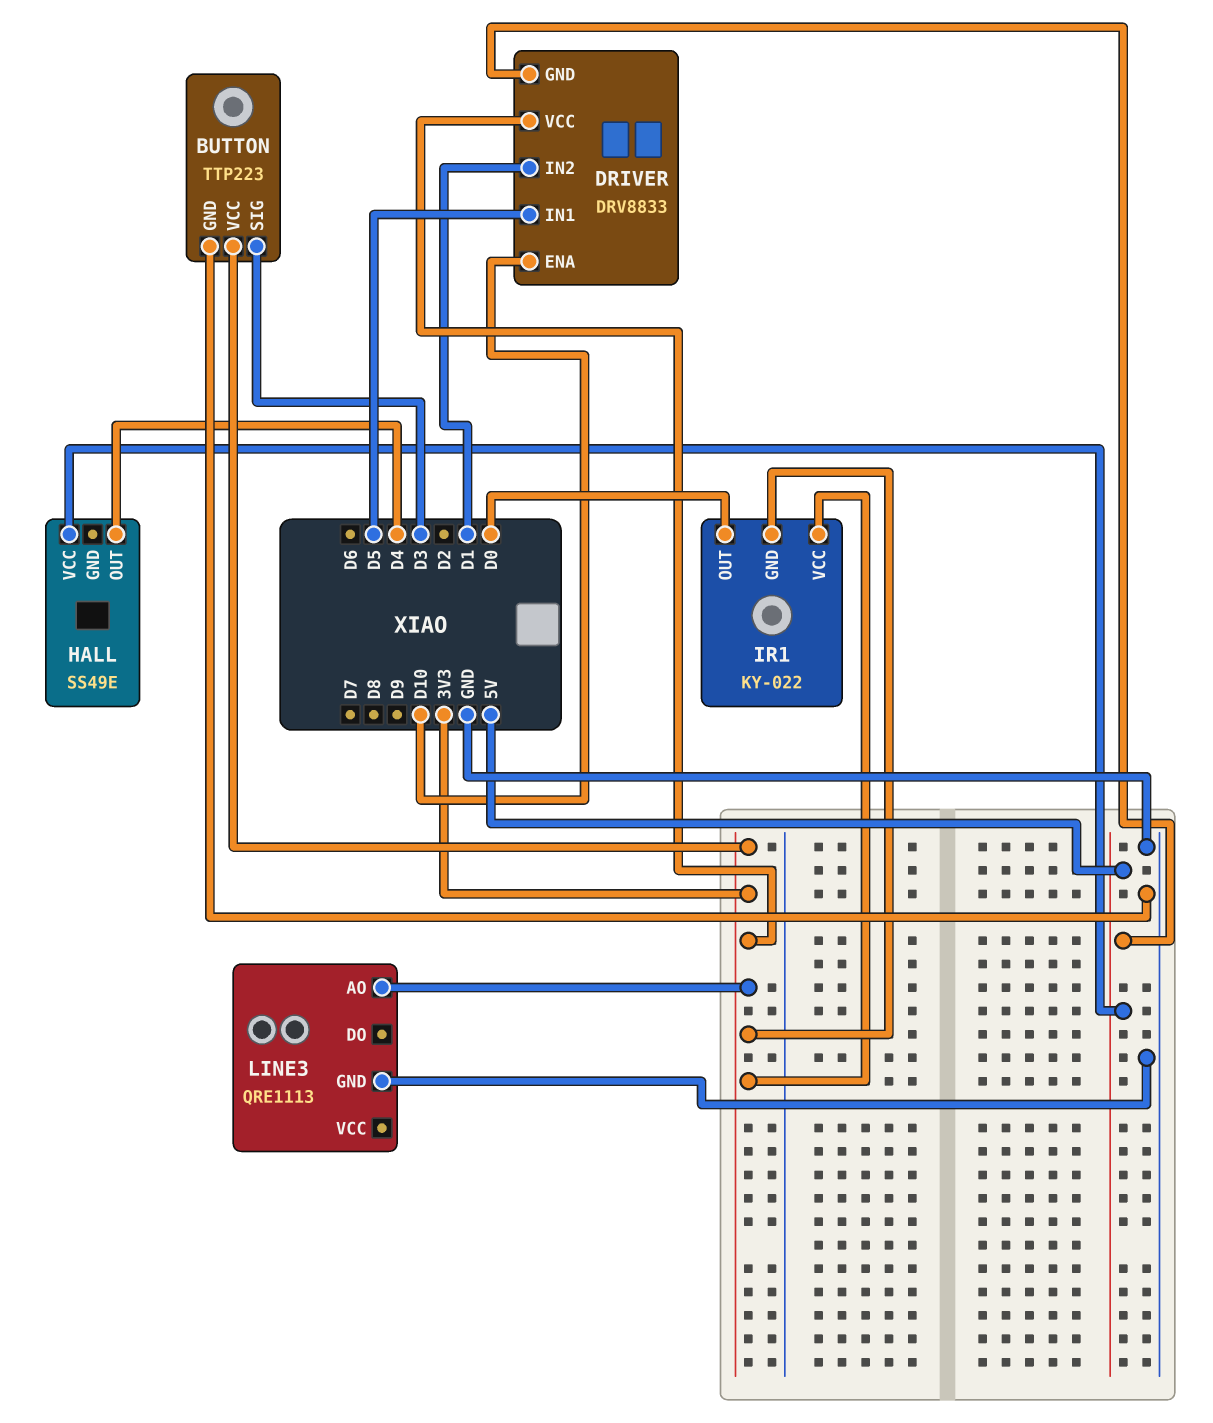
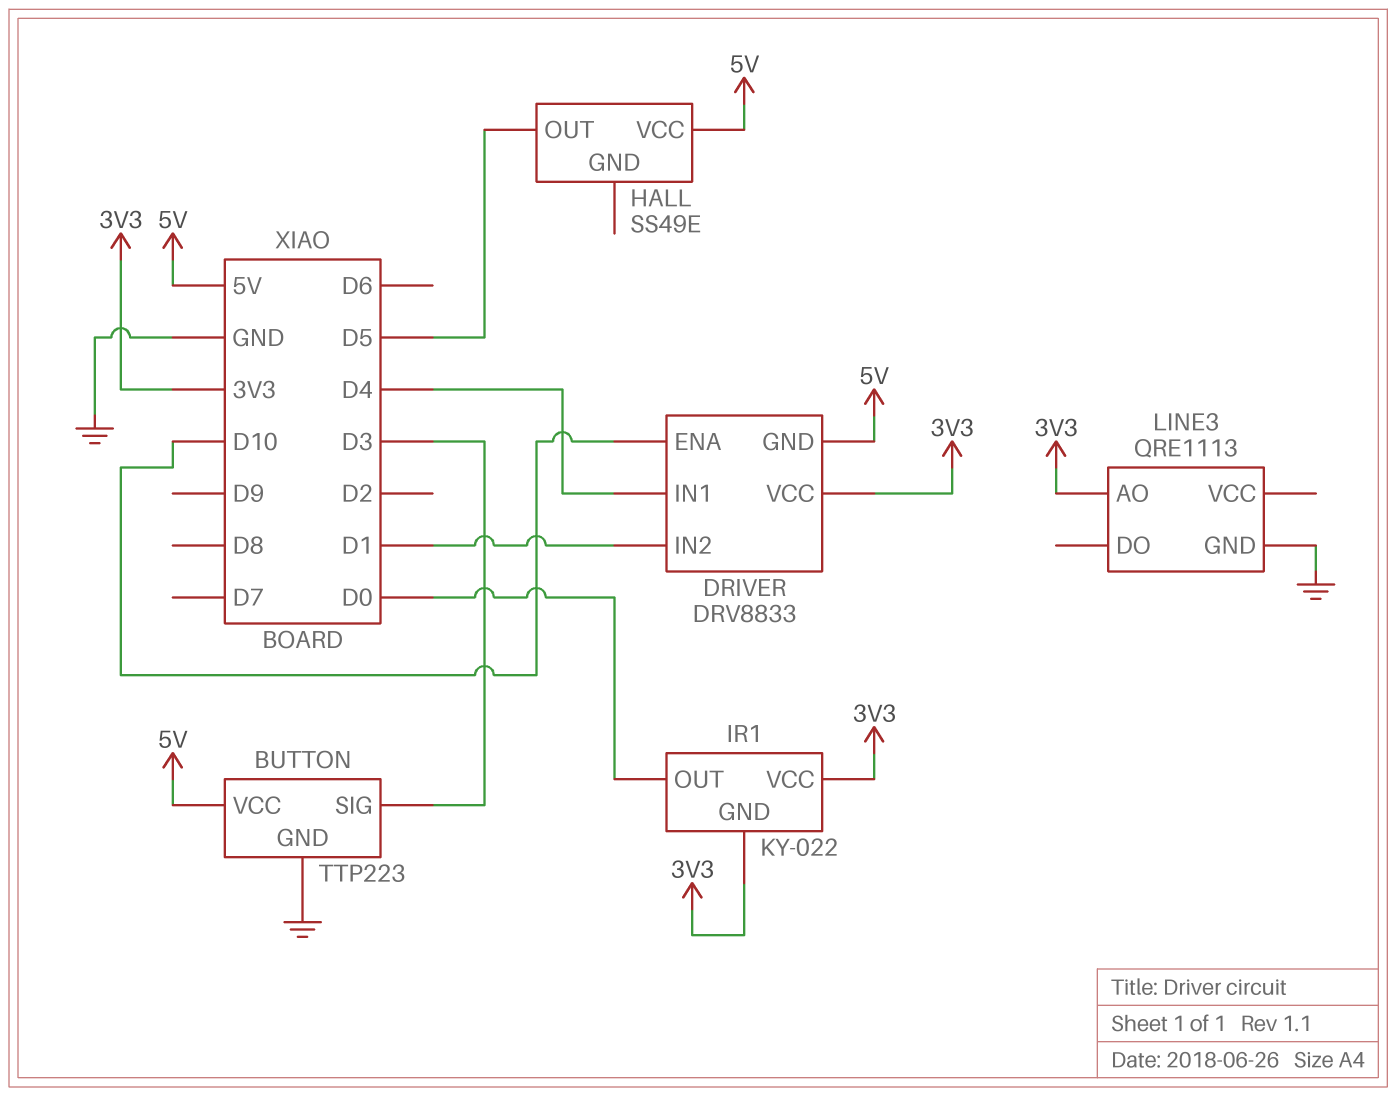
BUTTON pin VCC: 3V3 -> 5V
DRIVER pin IN1: D5 -> D4
HALL pin OUT: D4 -> D5

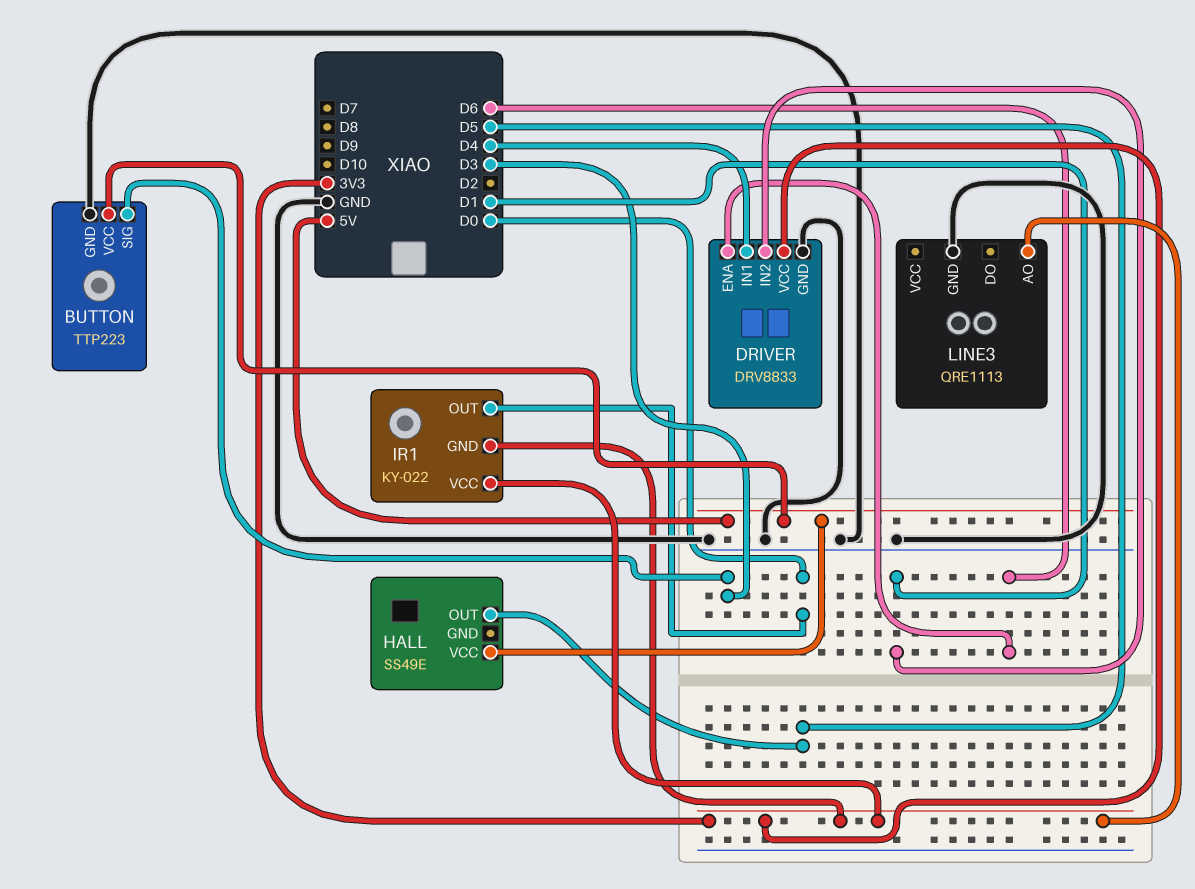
DRIVER pin ENA: D10 -> D6
DRIVER pin GND: 5V -> GND

